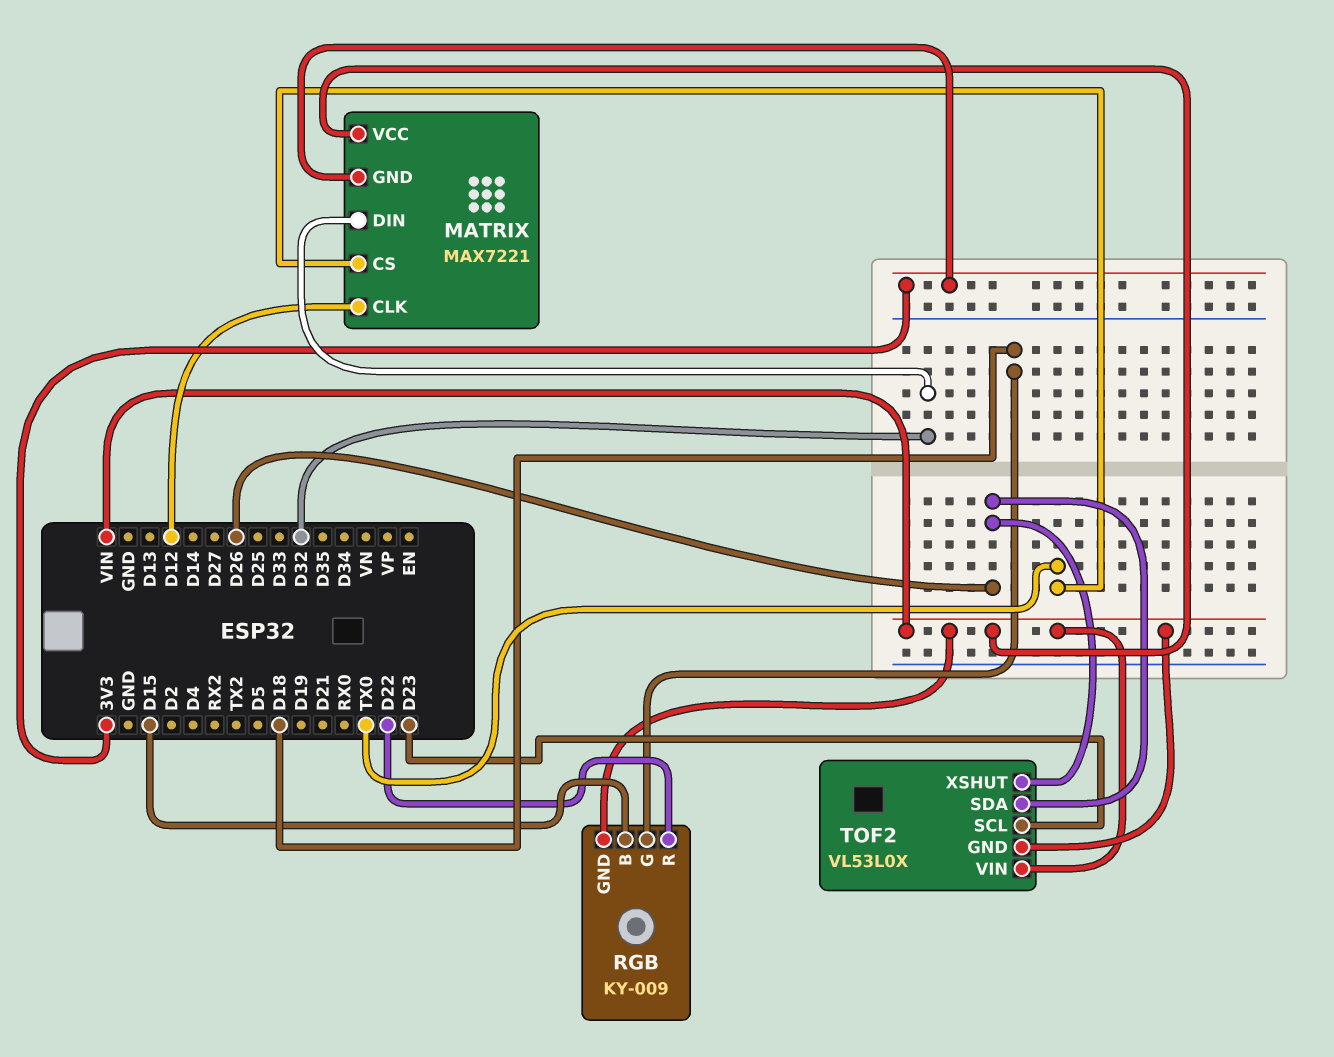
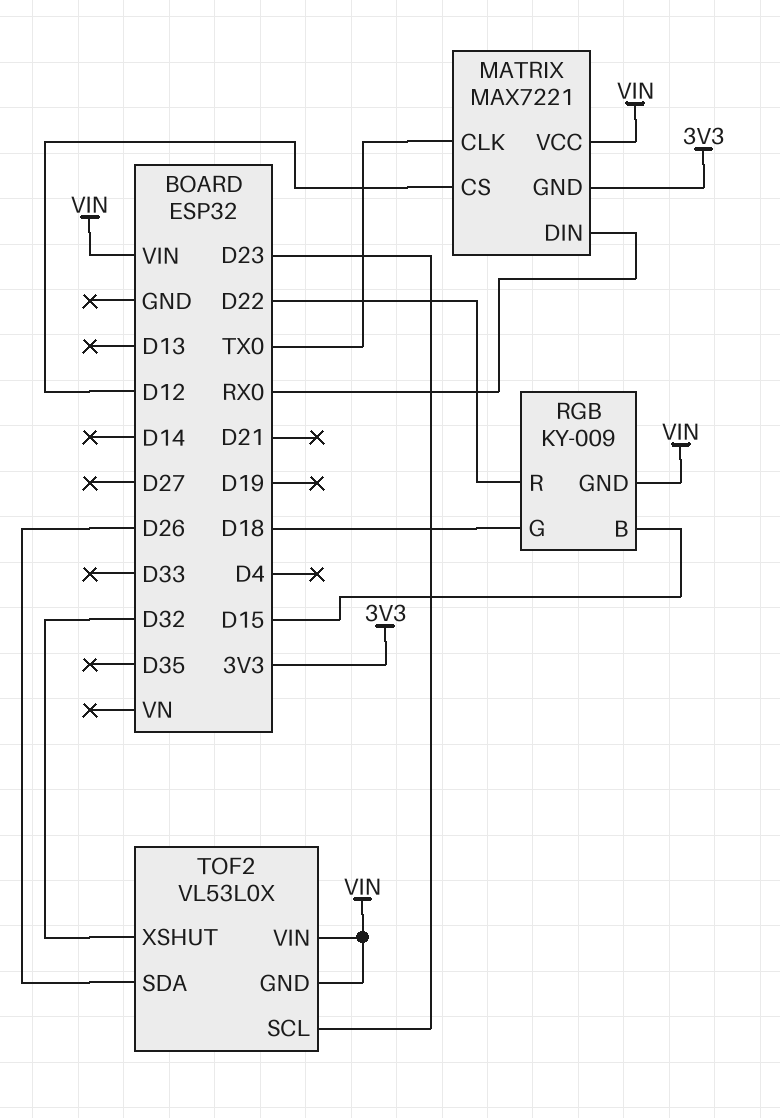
MATRIX pin CLK: D12 -> TX0
MATRIX pin CS: TX0 -> D12
MATRIX pin DIN: D32 -> RX0
TOF2 pin XSHUT: D26 -> D32

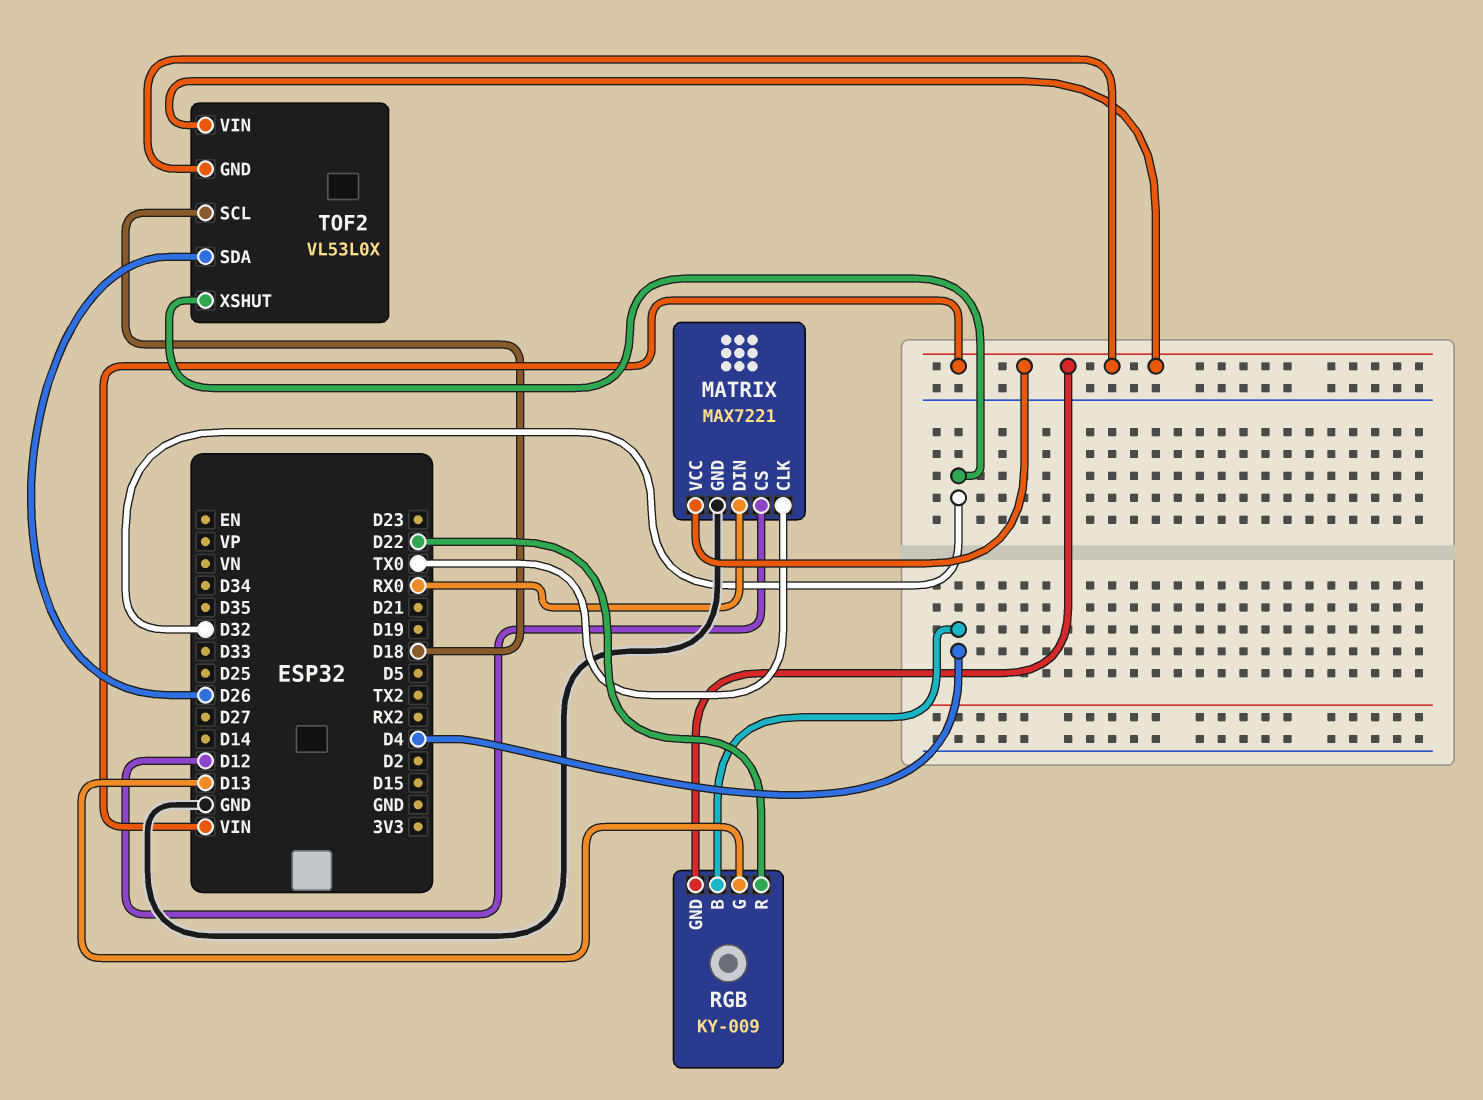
MATRIX pin GND: 3V3 -> GND
RGB pin B: D15 -> D4
RGB pin G: D18 -> D13
TOF2 pin SCL: D23 -> D18

